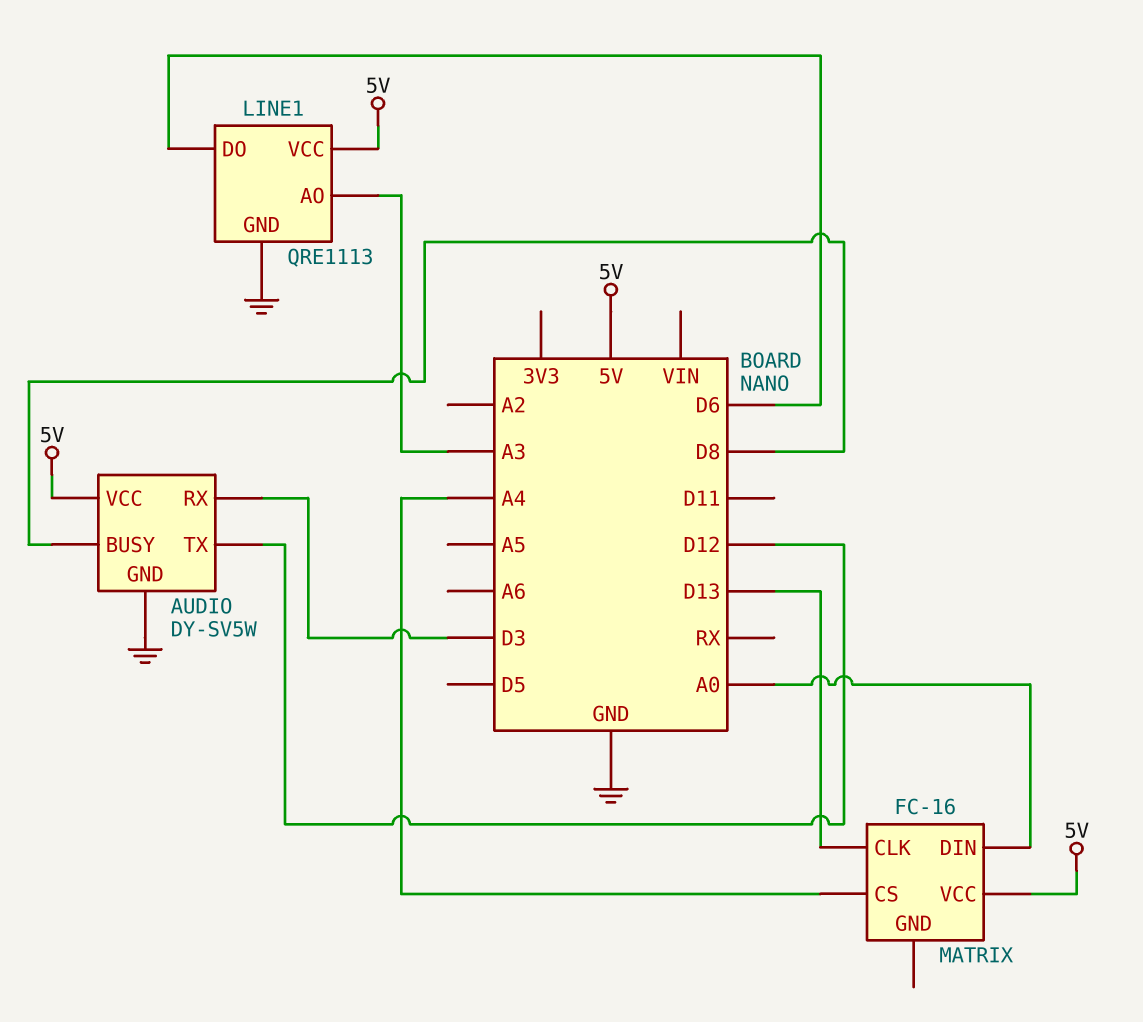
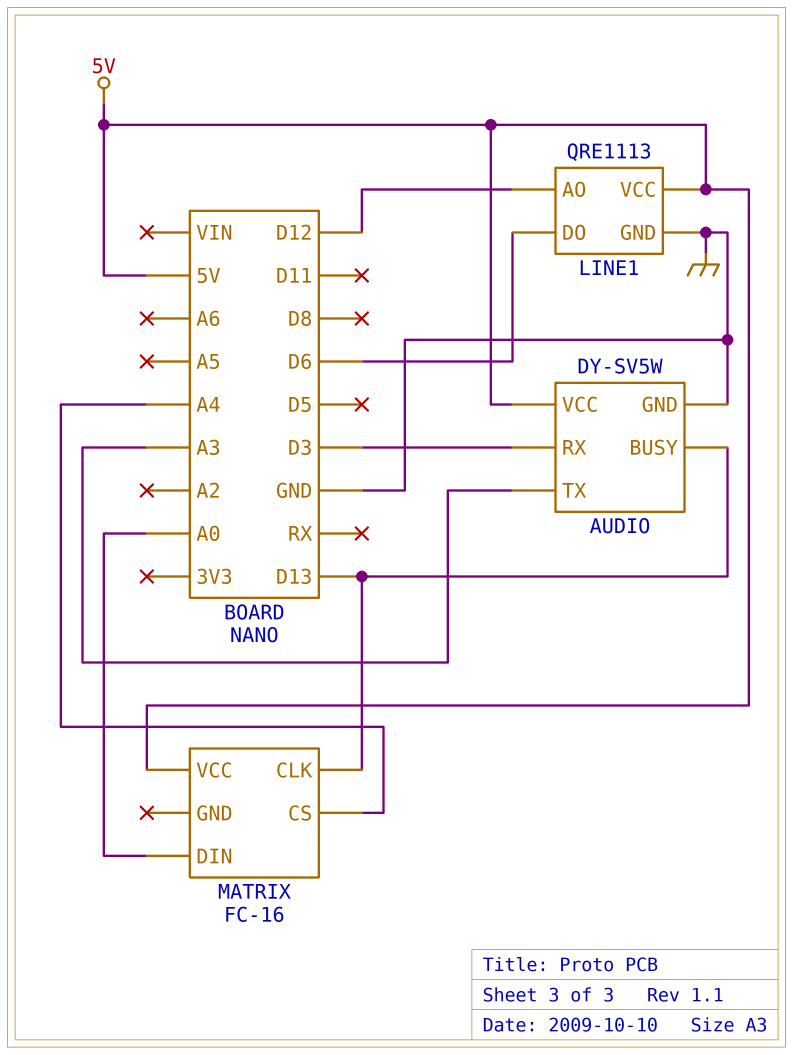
AUDIO pin BUSY: D8 -> D13
AUDIO pin TX: D12 -> A3
LINE1 pin AO: A3 -> D12

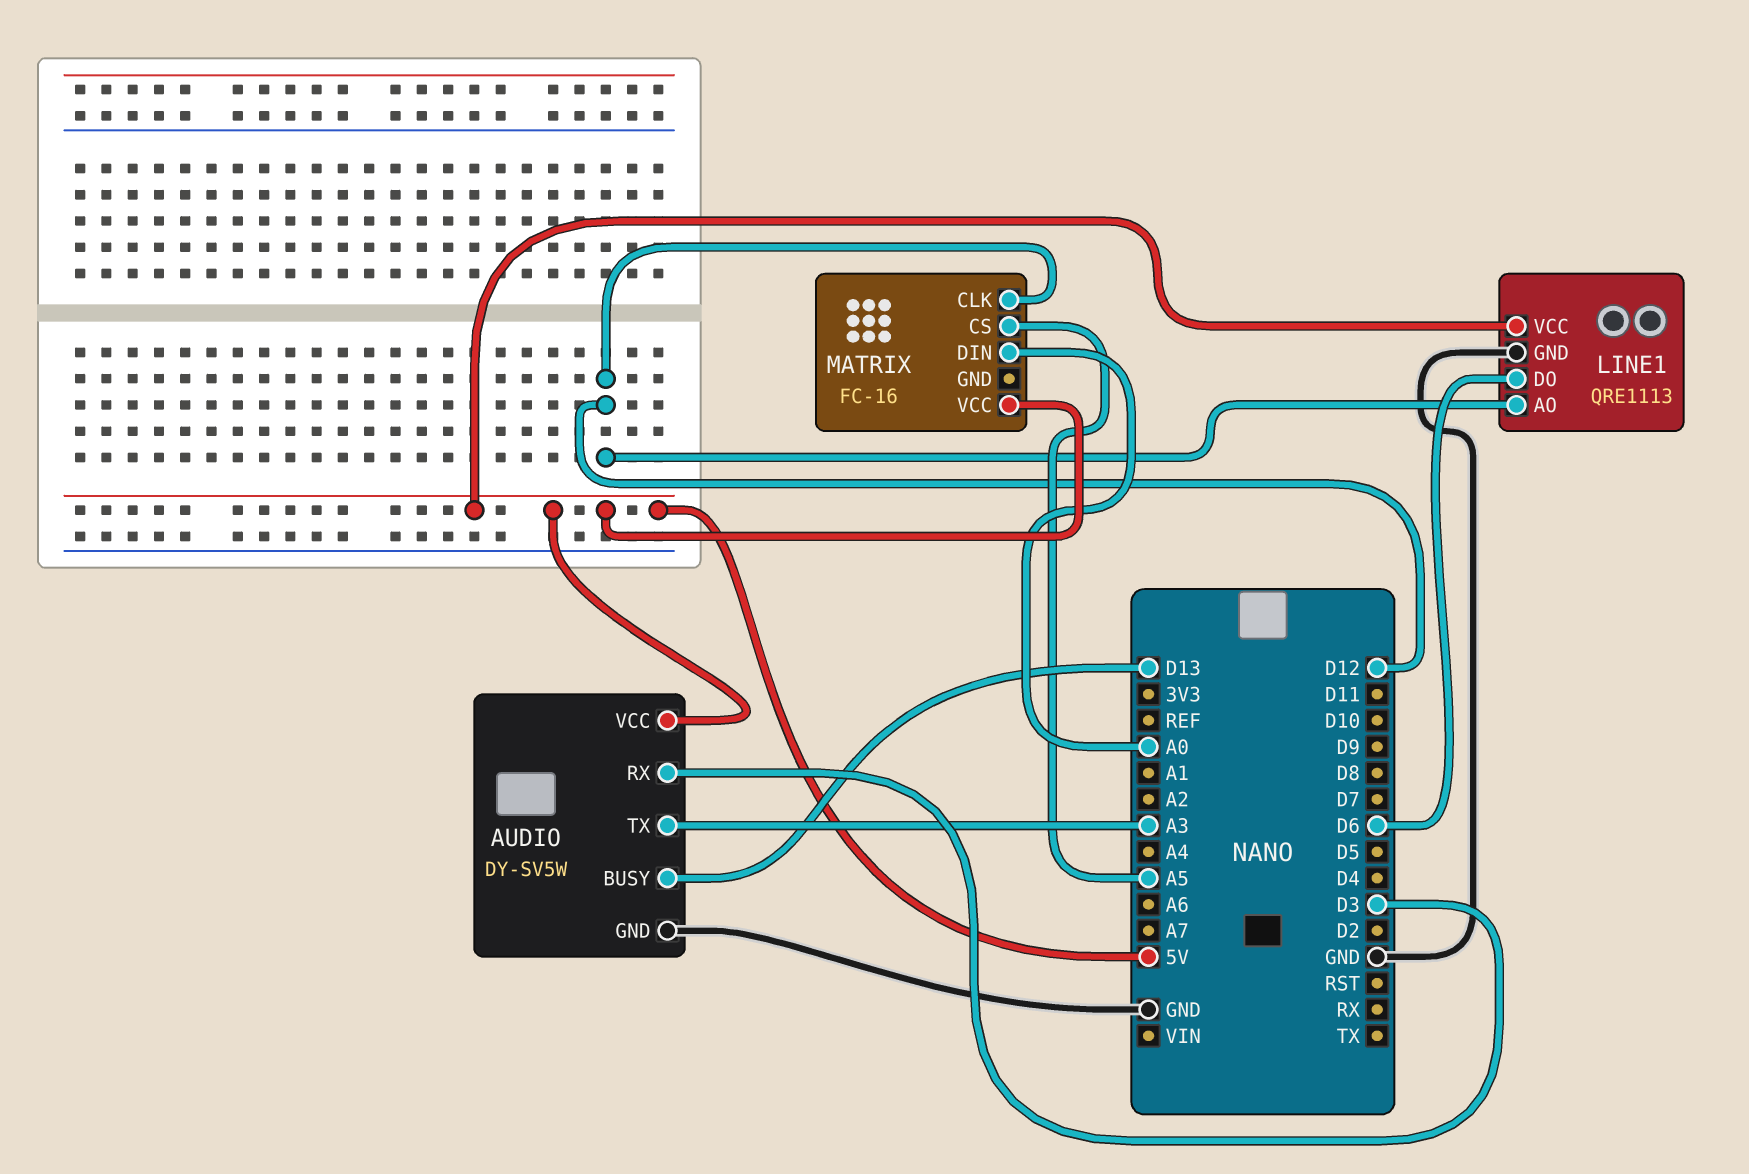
MATRIX pin CLK: D13 -> D12
MATRIX pin CS: A4 -> A5

